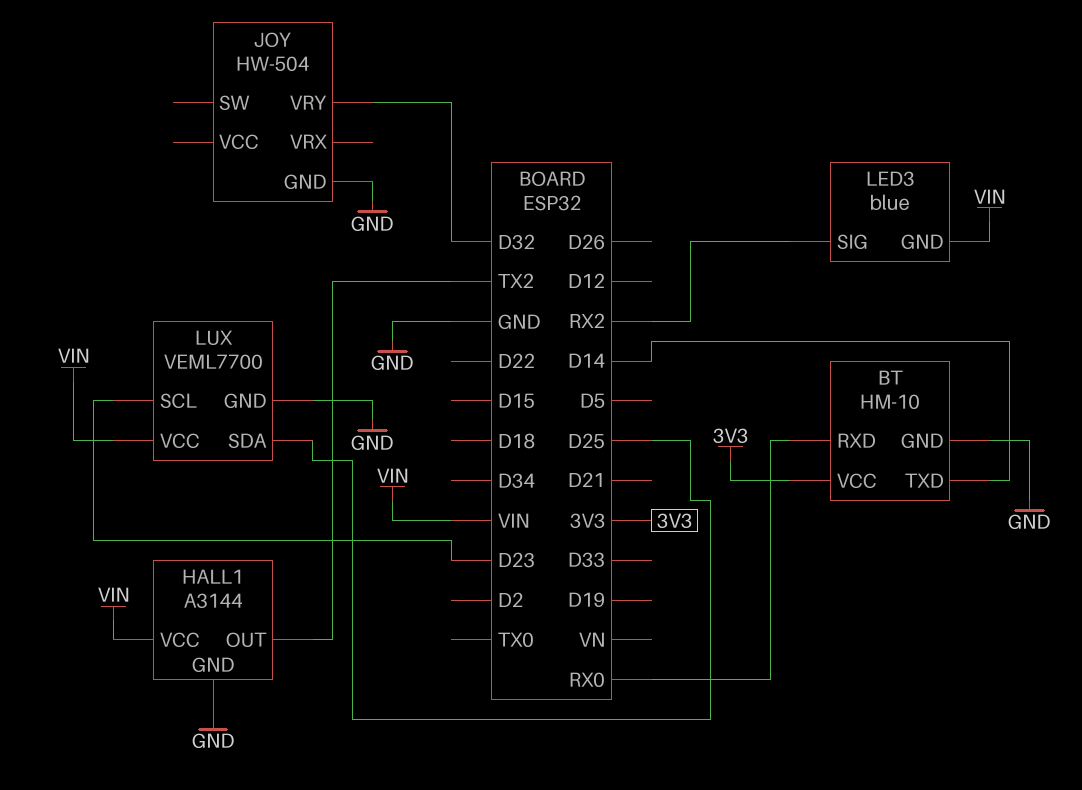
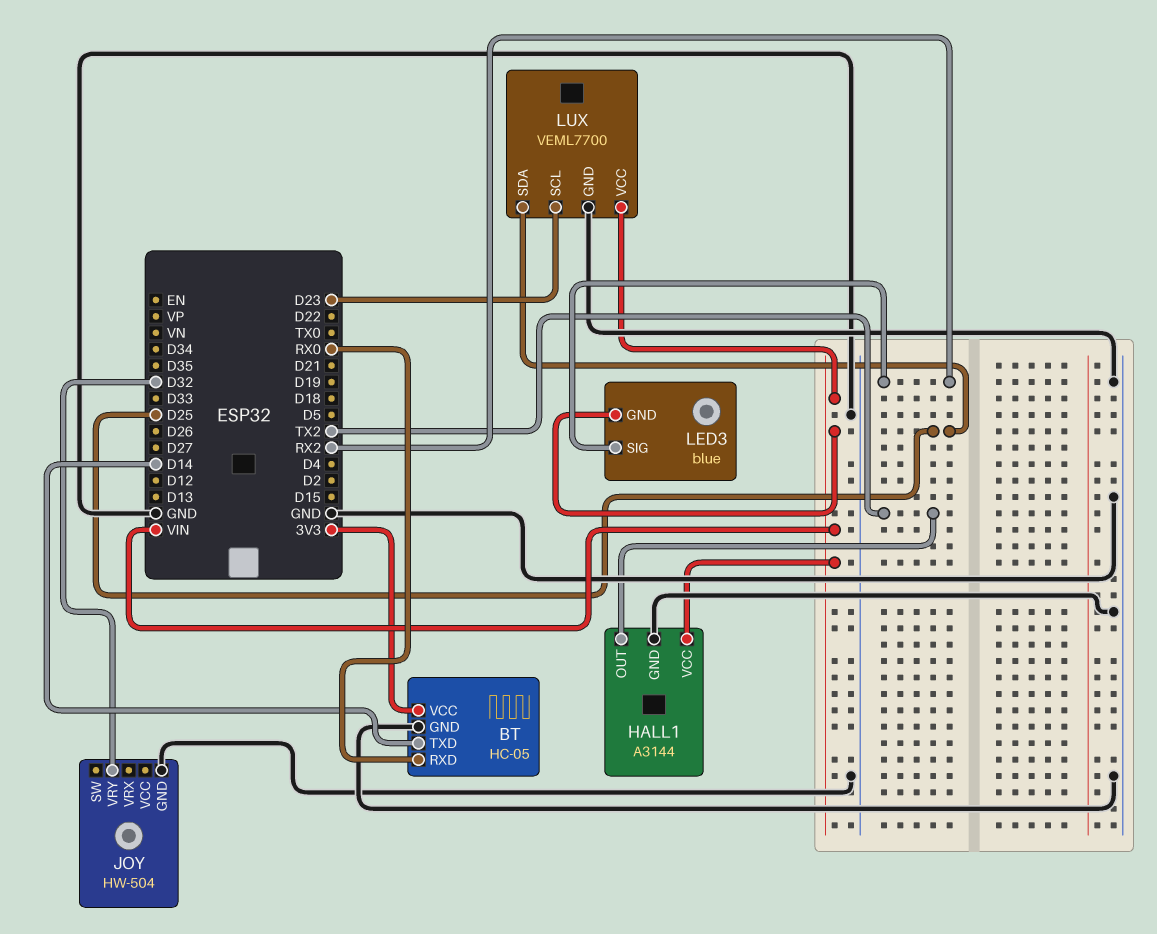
BT: HM-10 -> HC-05

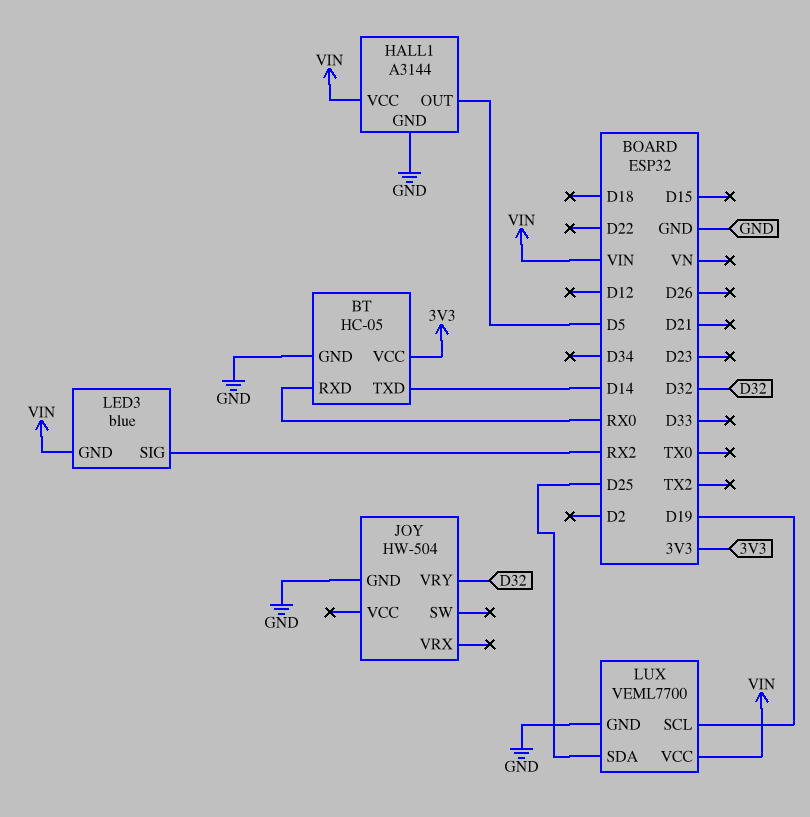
HALL1 pin OUT: TX2 -> D5
LUX pin SCL: D23 -> D19

